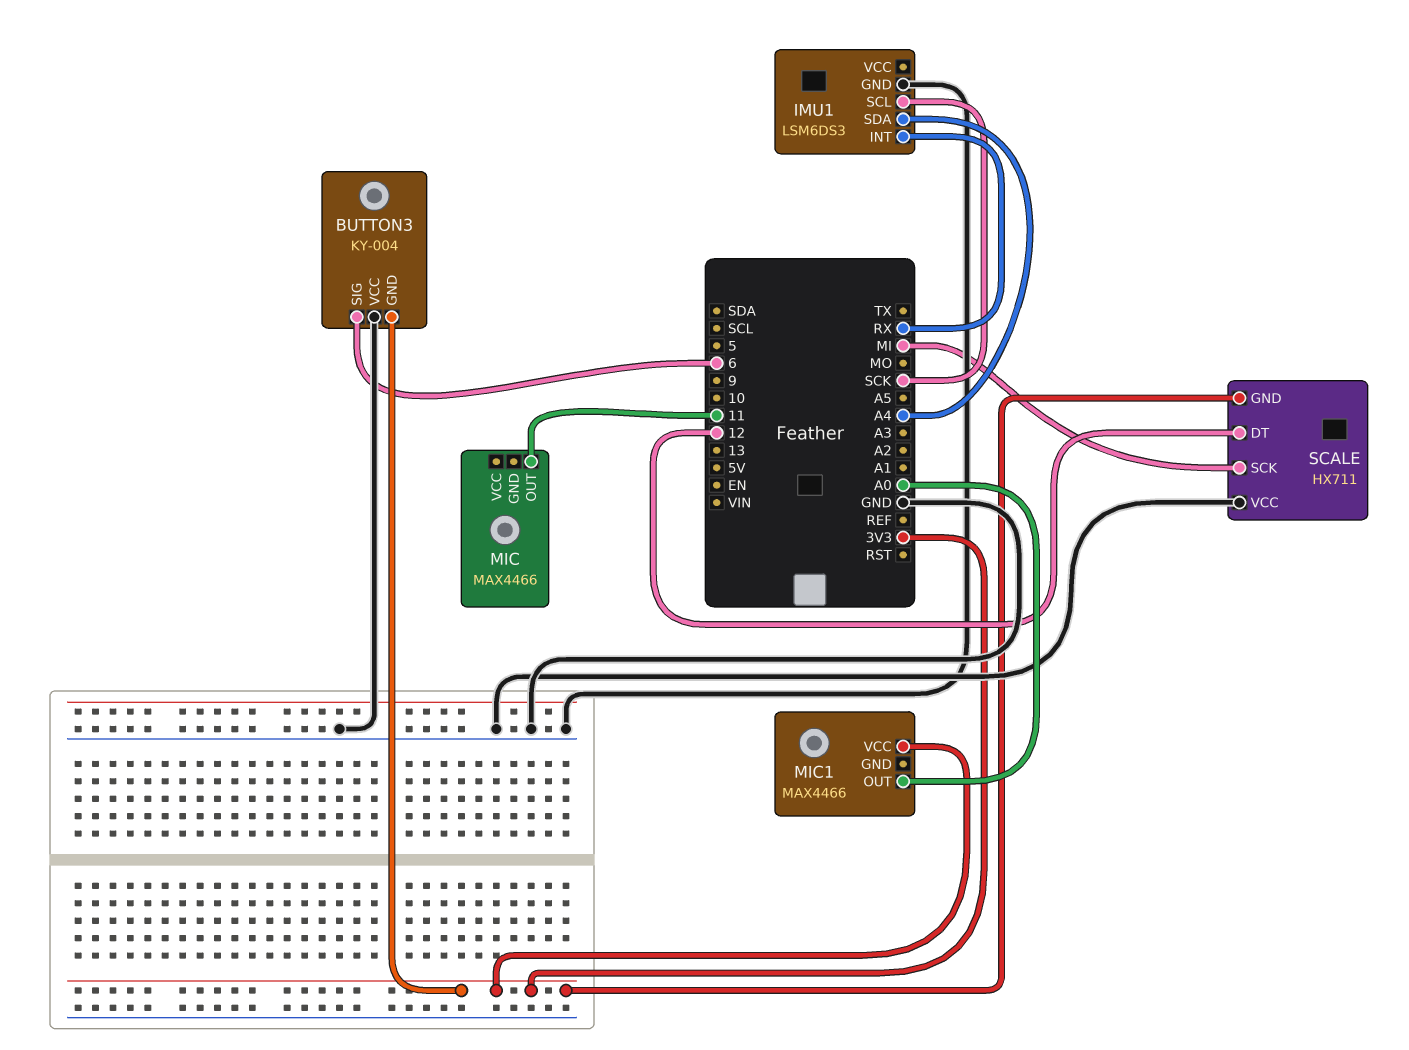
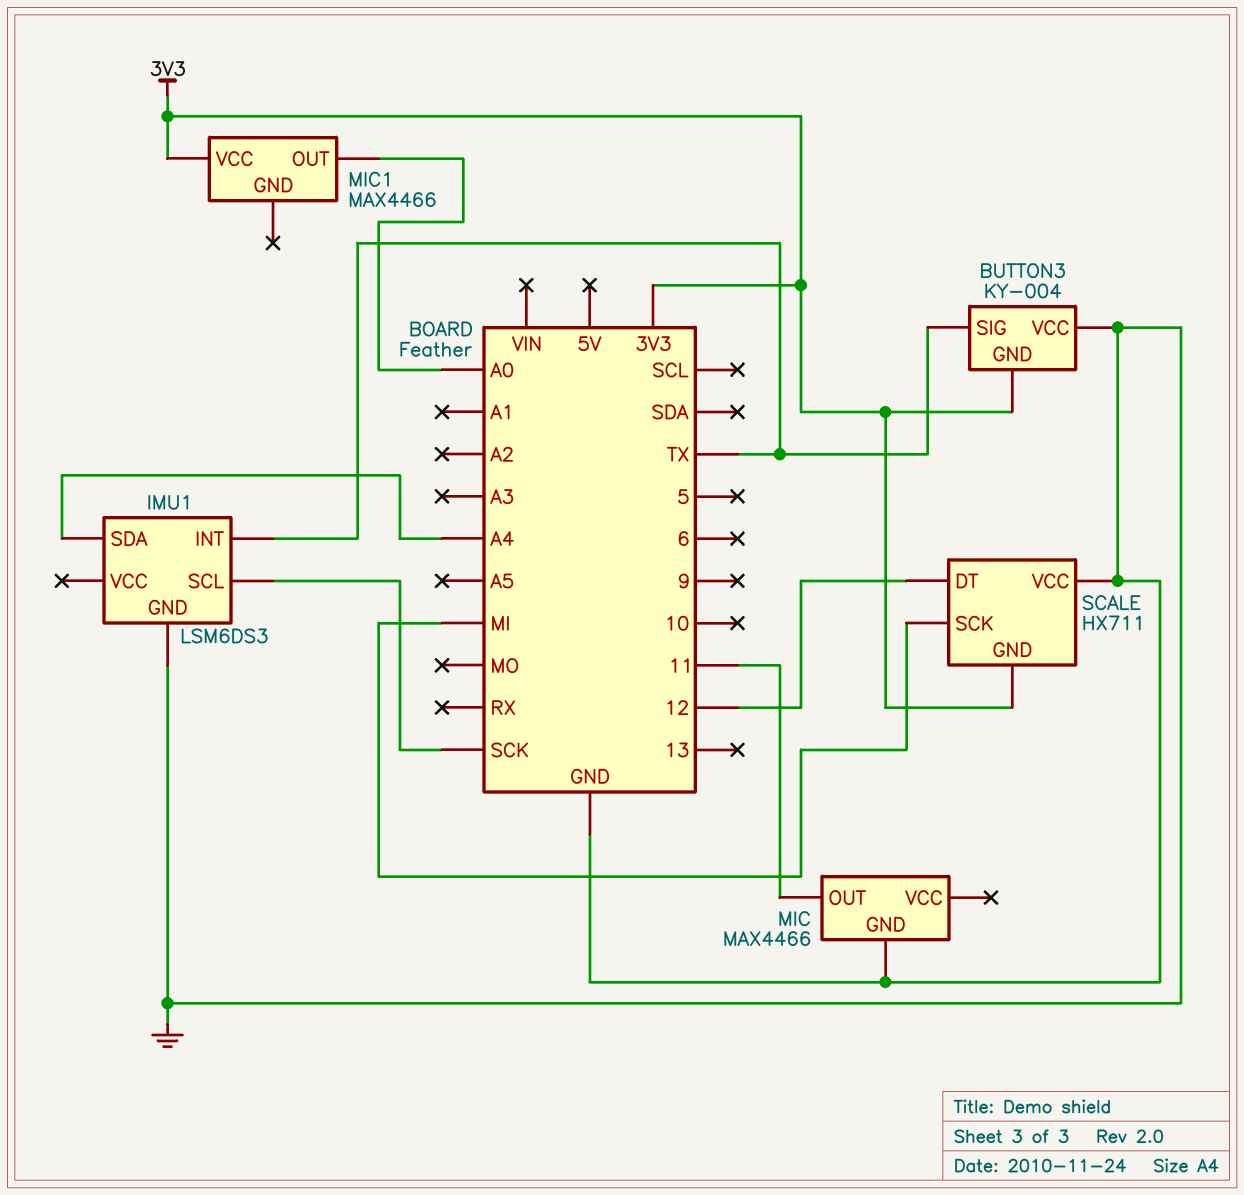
BUTTON3 pin SIG: 6 -> TX
IMU1 pin INT: RX -> TX
MIC pin GND: none -> GND

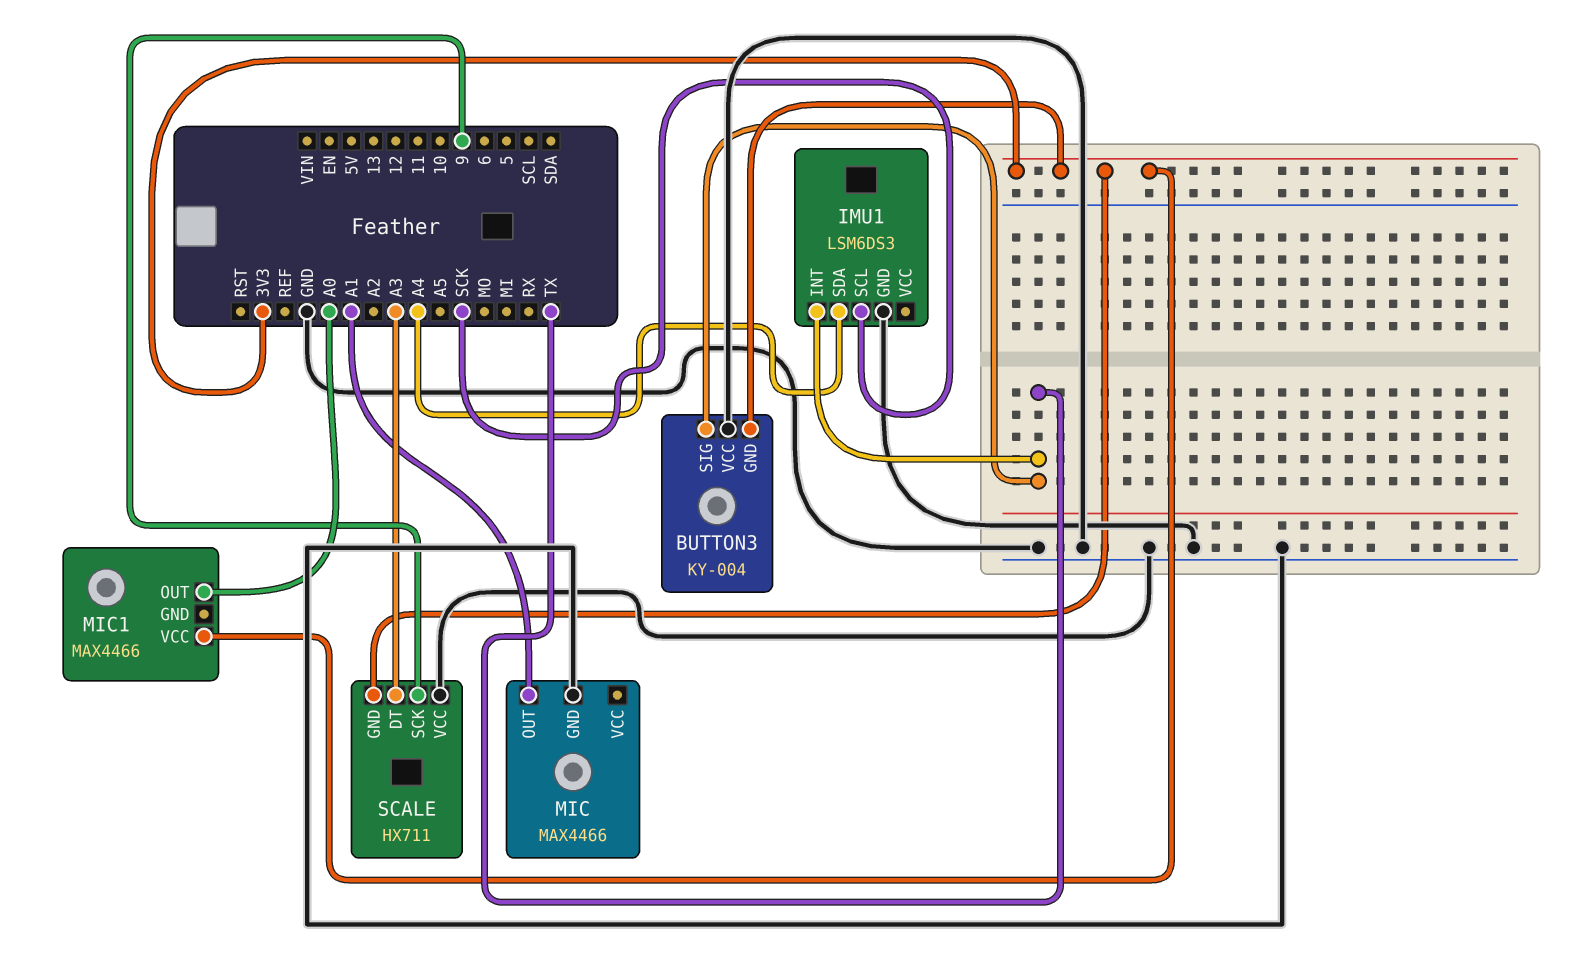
MIC pin OUT: 11 -> A1
SCALE pin DT: 12 -> A3
SCALE pin SCK: MI -> 9

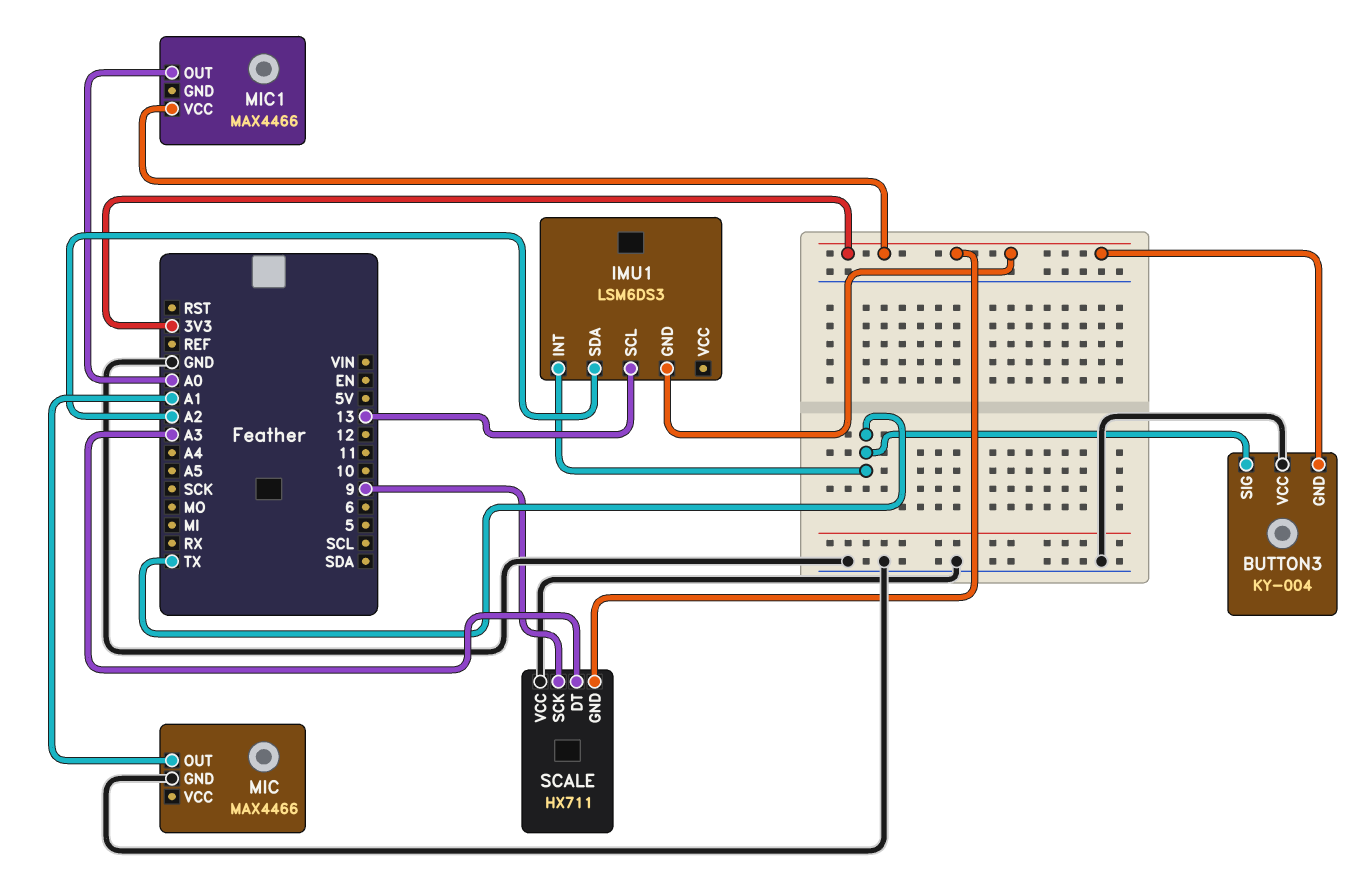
IMU1 pin GND: GND -> 3V3
IMU1 pin SCL: SCK -> 13
IMU1 pin SDA: A4 -> A2

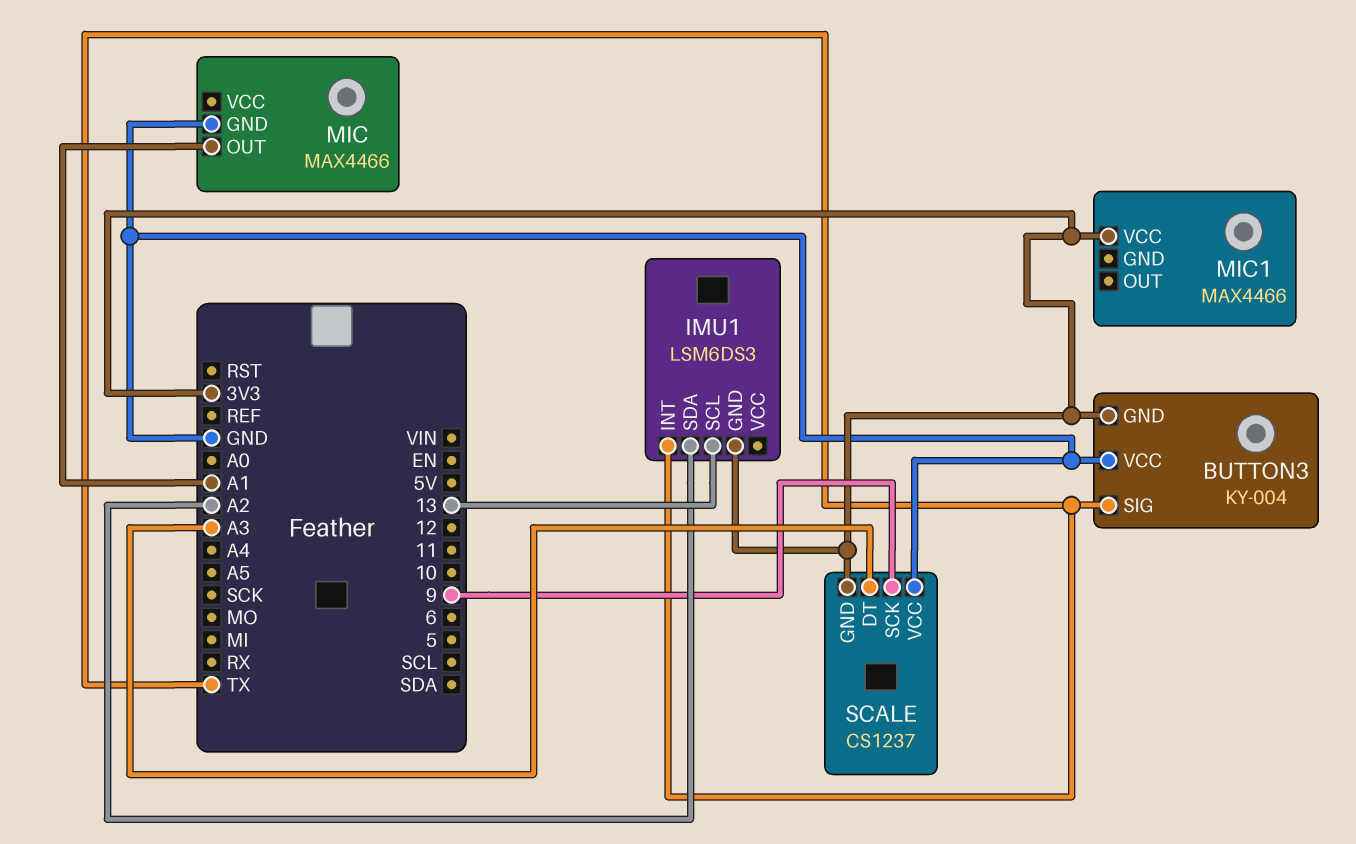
MIC1 pin OUT: A0 -> none
SCALE: HX711 -> CS1237

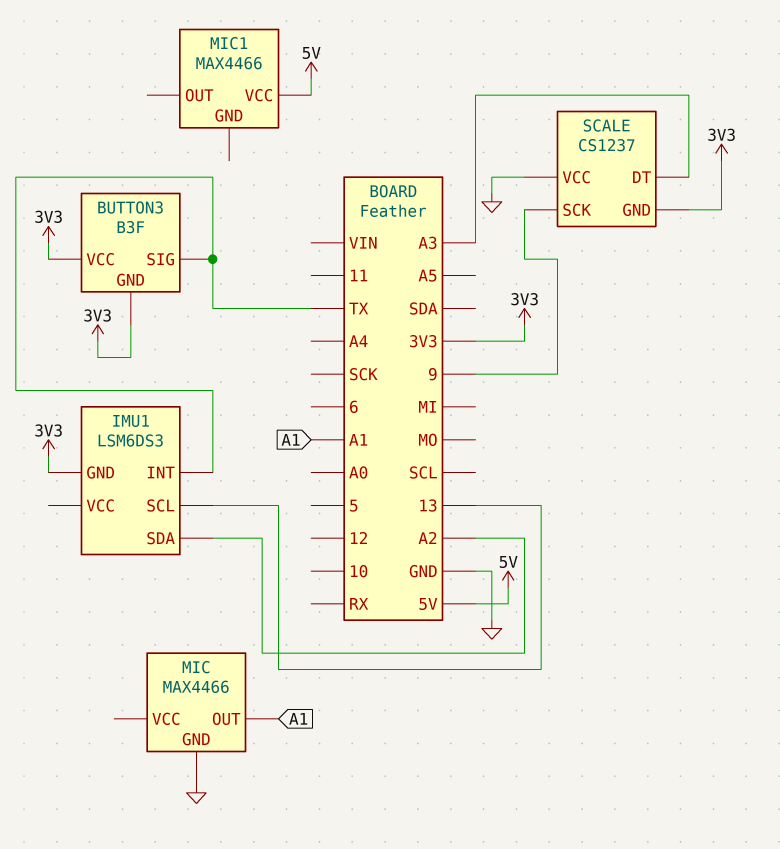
BUTTON3: KY-004 -> B3F
BUTTON3 pin VCC: GND -> 3V3
MIC1 pin VCC: 3V3 -> 5V

